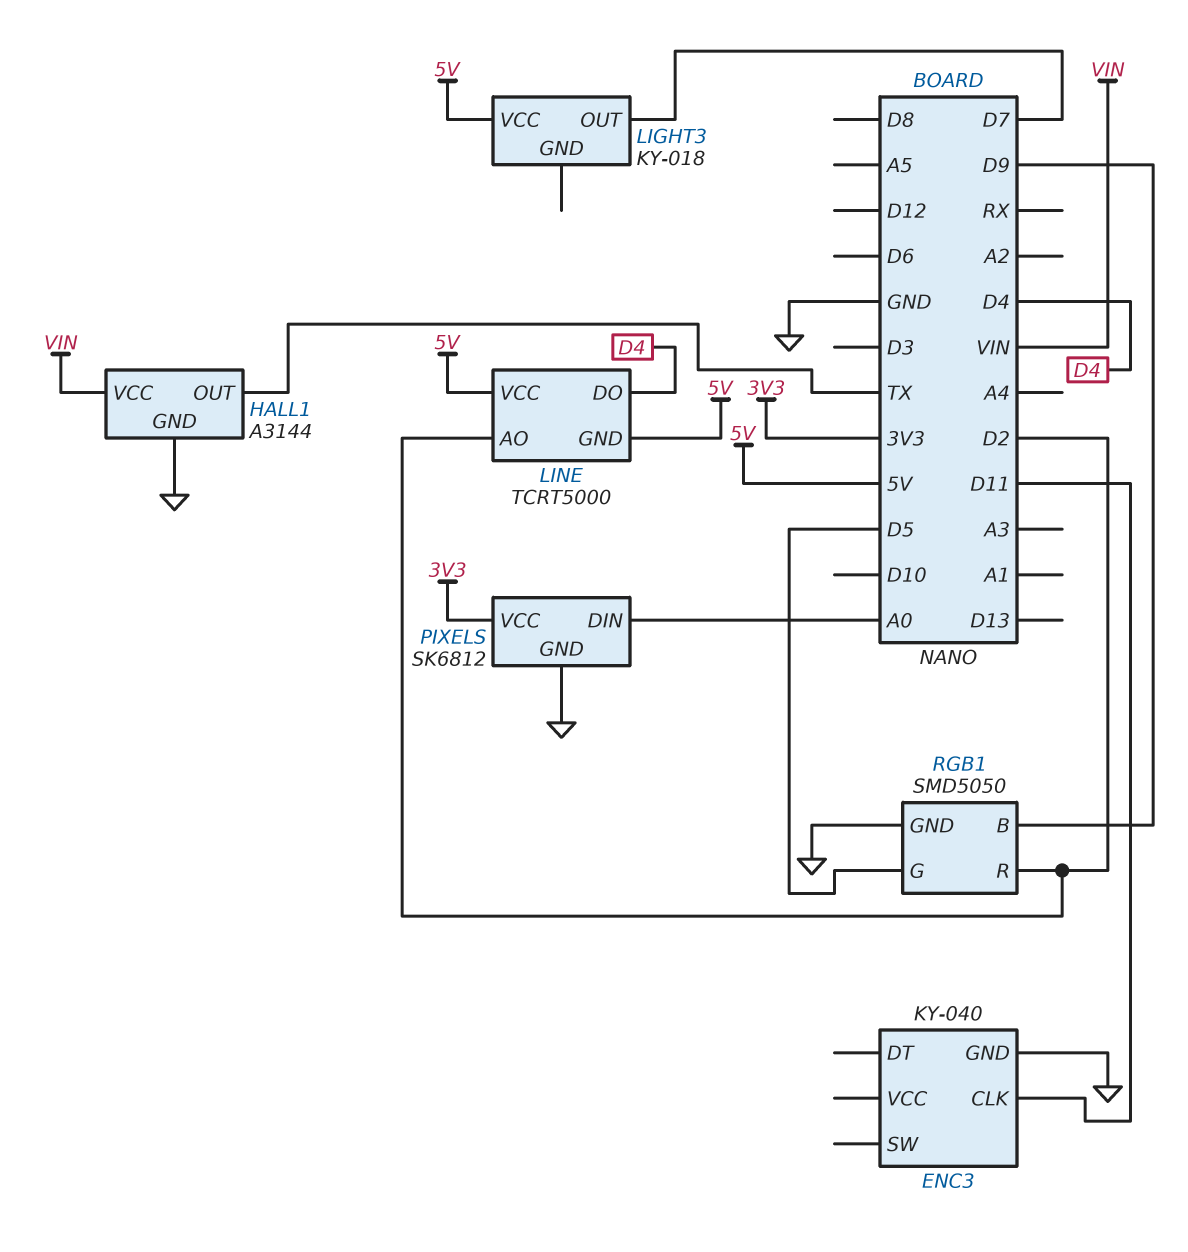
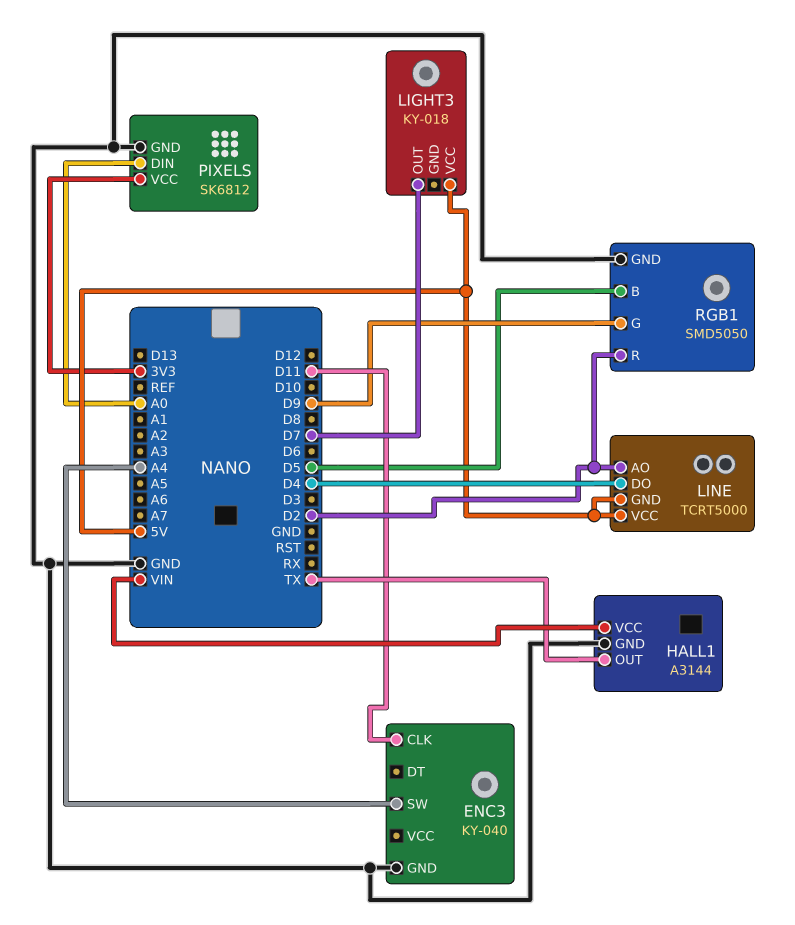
ENC3 pin SW: none -> A4
RGB1 pin B: D9 -> D5
RGB1 pin G: D5 -> D9

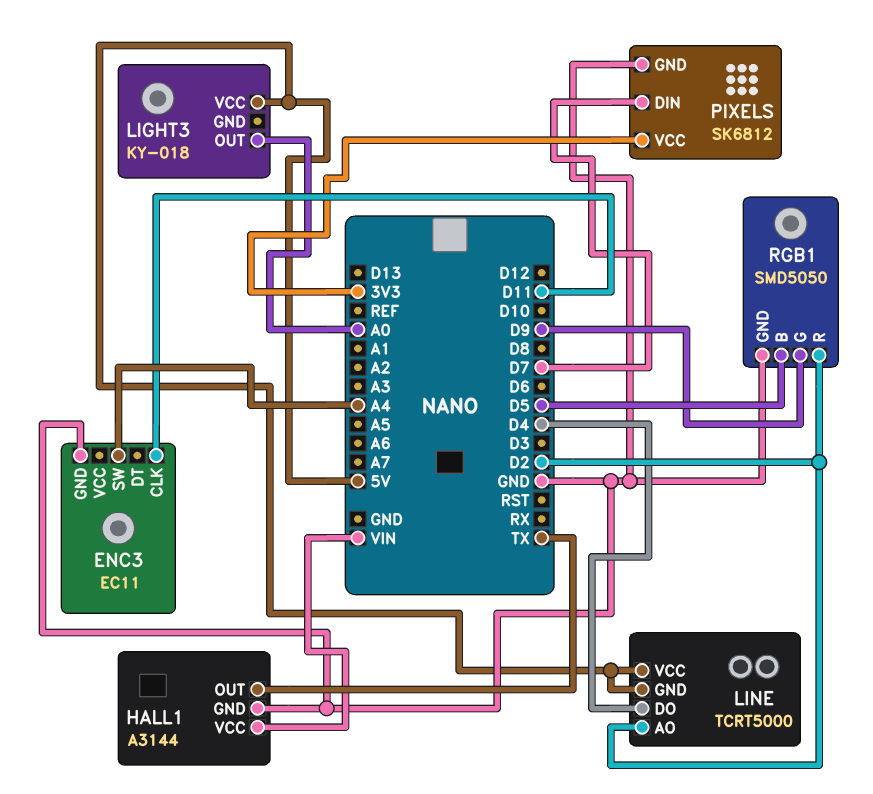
ENC3: KY-040 -> EC11
LIGHT3 pin OUT: D7 -> A0
PIXELS pin DIN: A0 -> D7

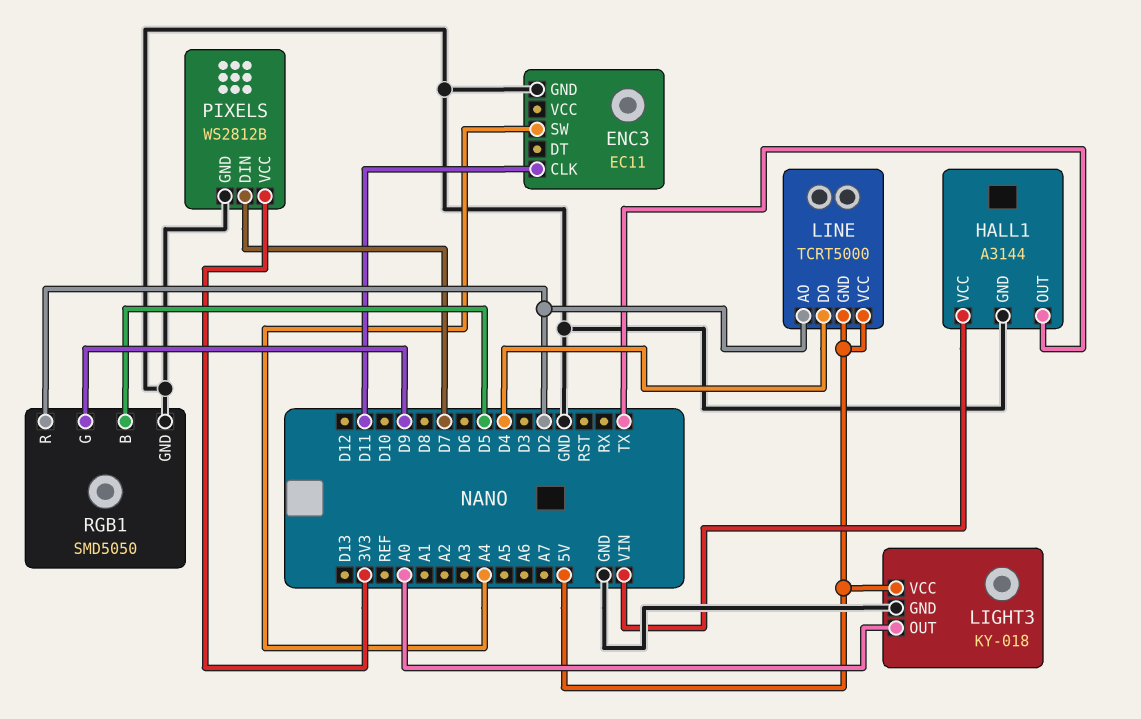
LIGHT3 pin GND: none -> GND
PIXELS: SK6812 -> WS2812B

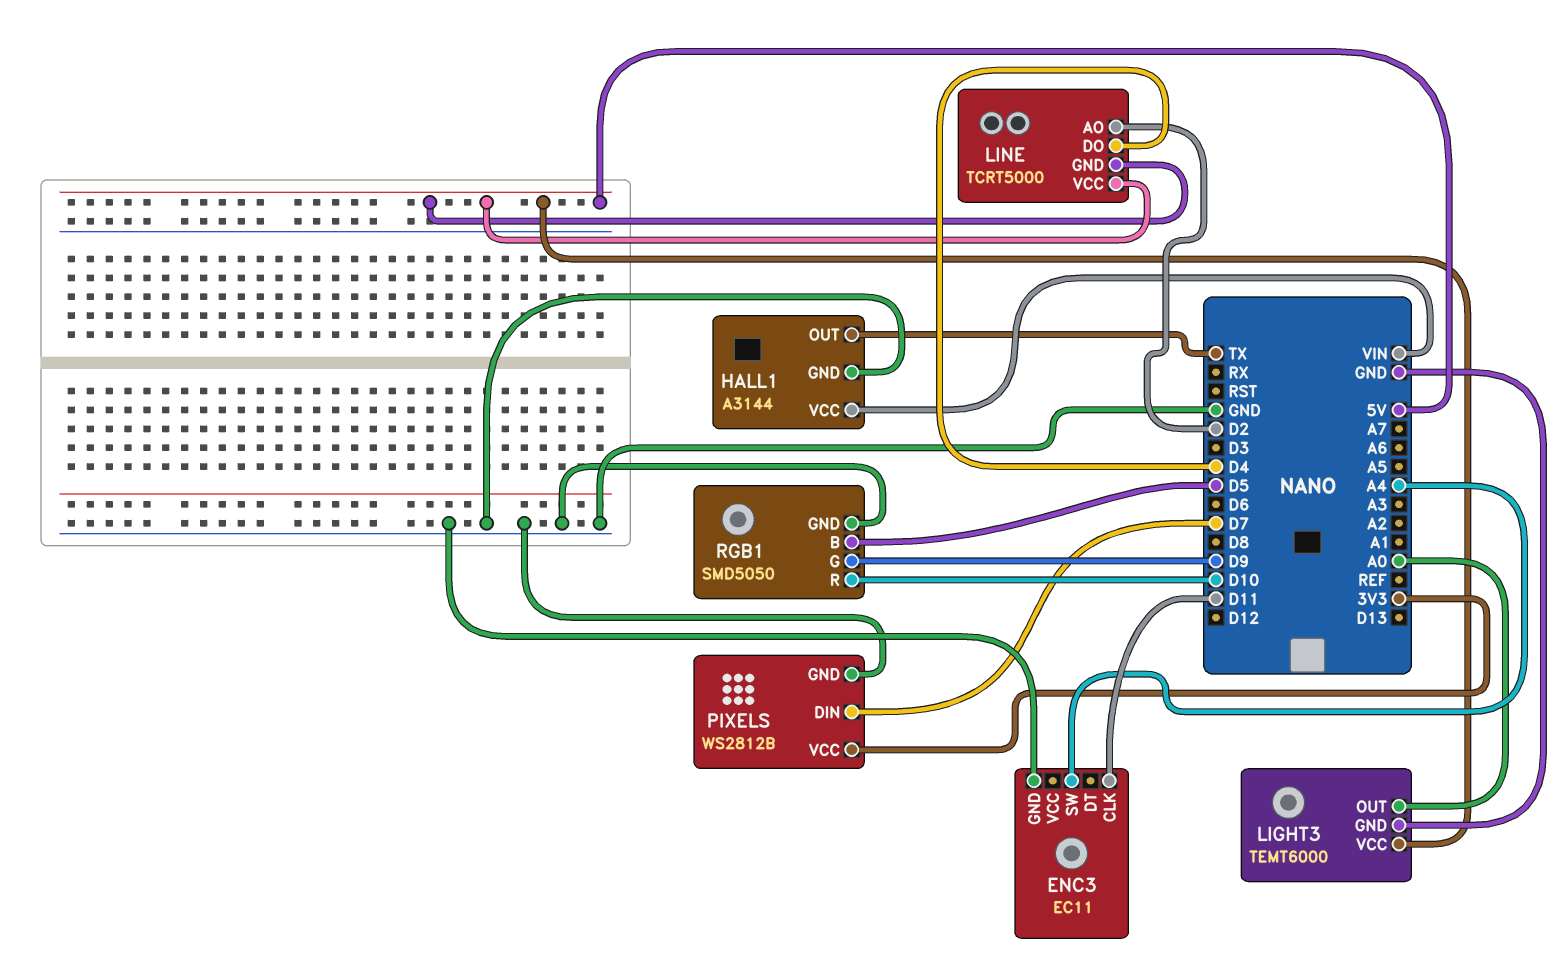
LIGHT3: KY-018 -> TEMT6000
RGB1 pin R: D2 -> D10

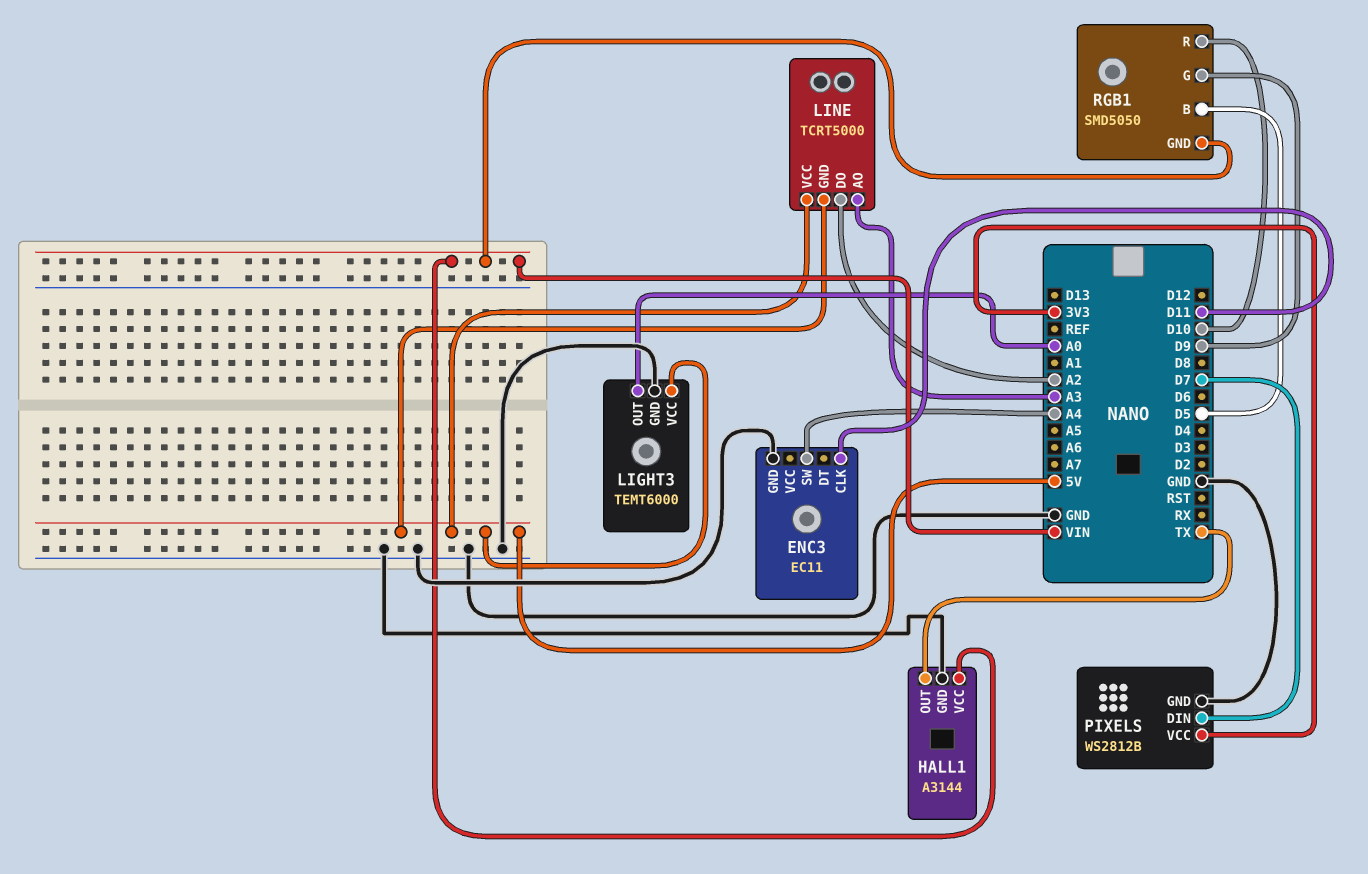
LINE pin AO: D2 -> A3
LINE pin DO: D4 -> A2
RGB1 pin GND: GND -> VIN

